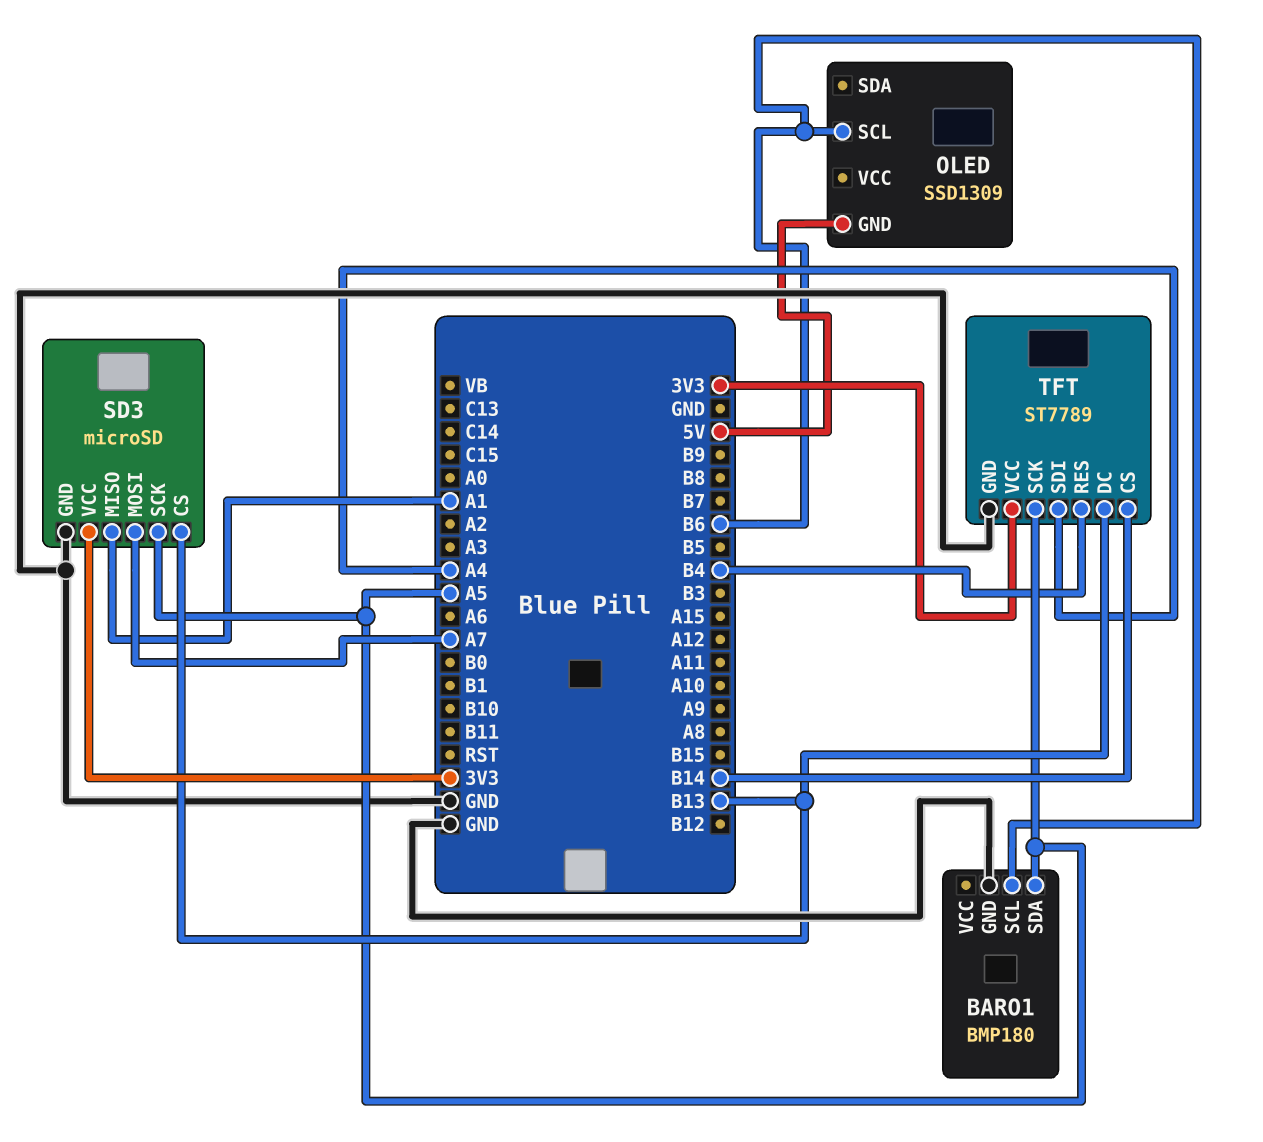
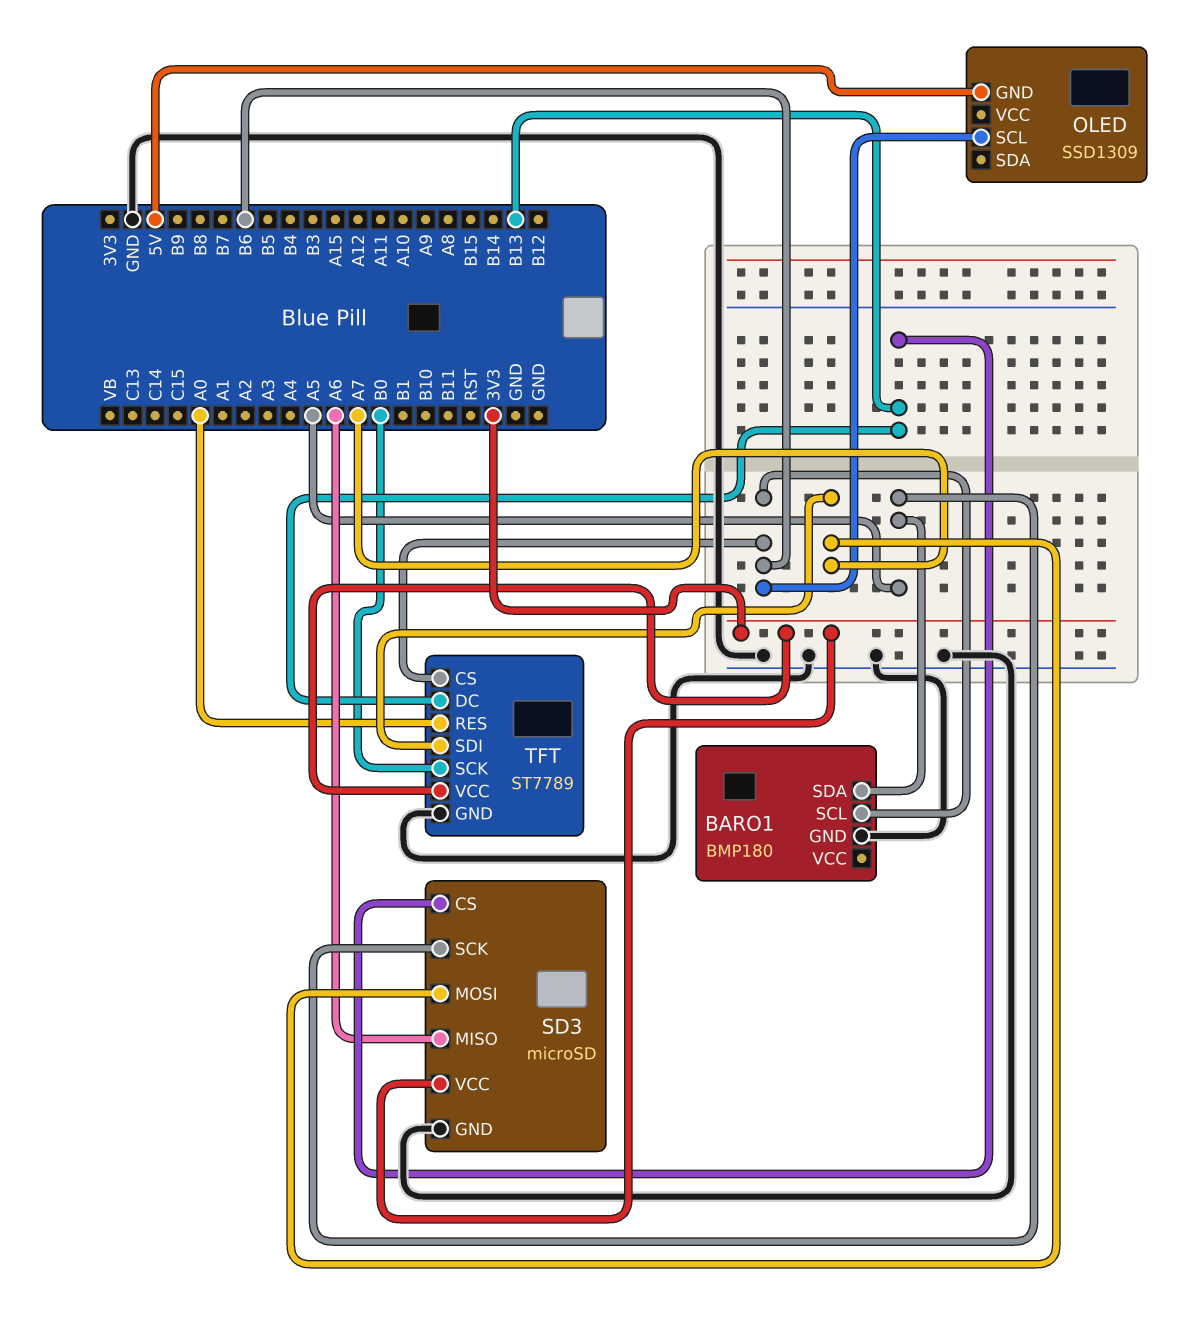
SD3 pin MISO: A1 -> A6
TFT pin CS: B14 -> B6
TFT pin RES: B4 -> A0
TFT pin SCK: A5 -> B0
TFT pin SDI: A4 -> A7

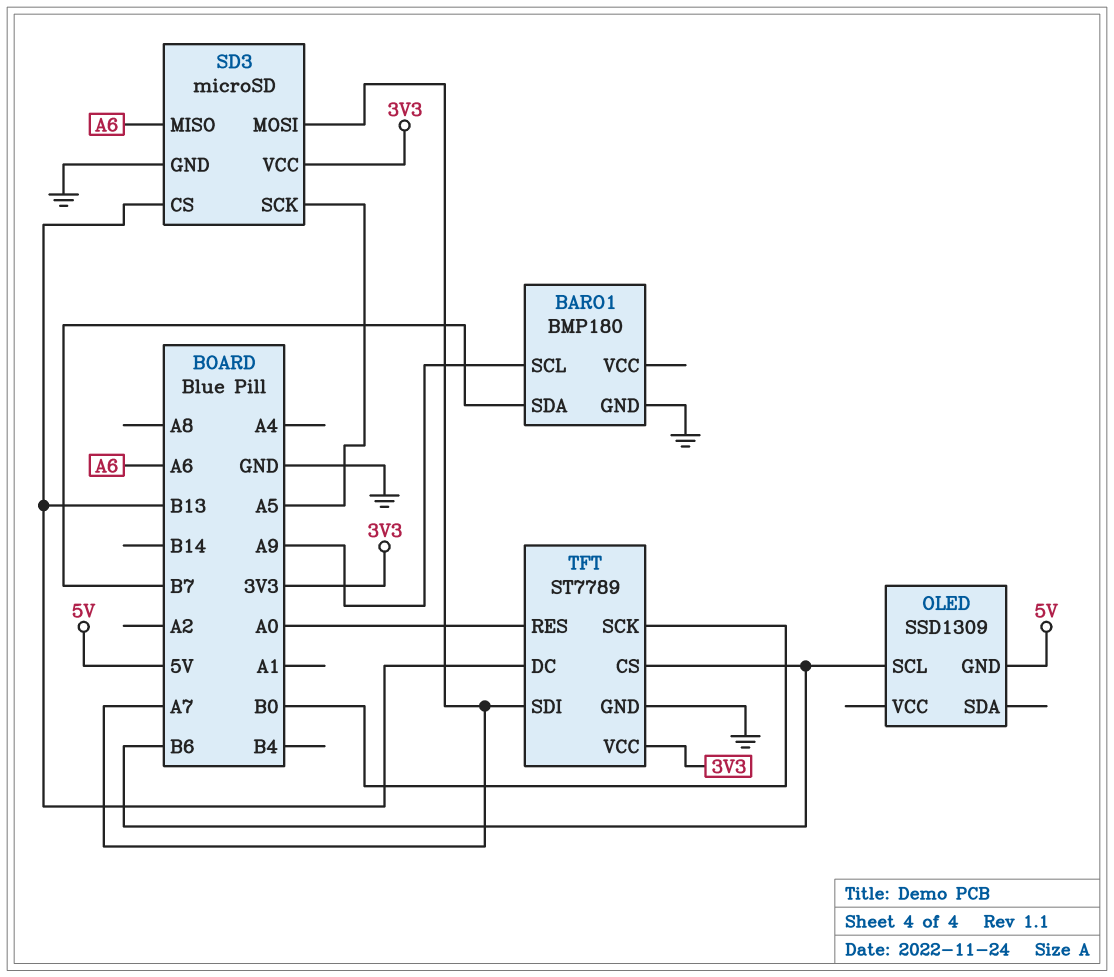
BARO1 pin SCL: B6 -> A9
BARO1 pin SDA: A5 -> B7

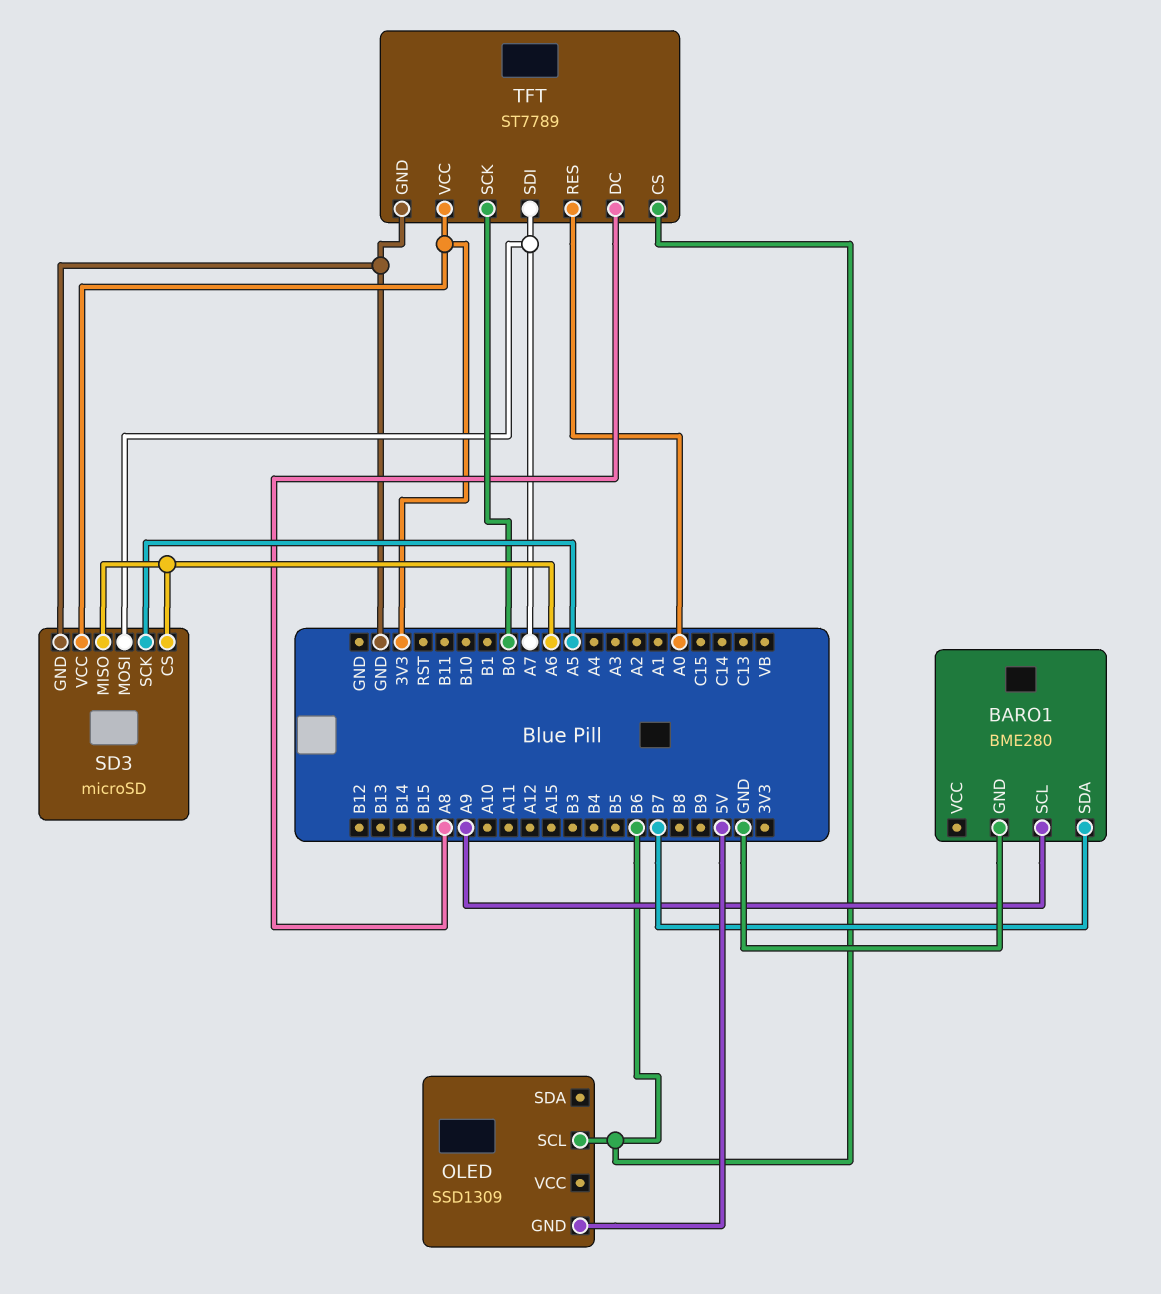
BARO1: BMP180 -> BME280
SD3 pin CS: B13 -> A6
TFT pin DC: B13 -> A8

